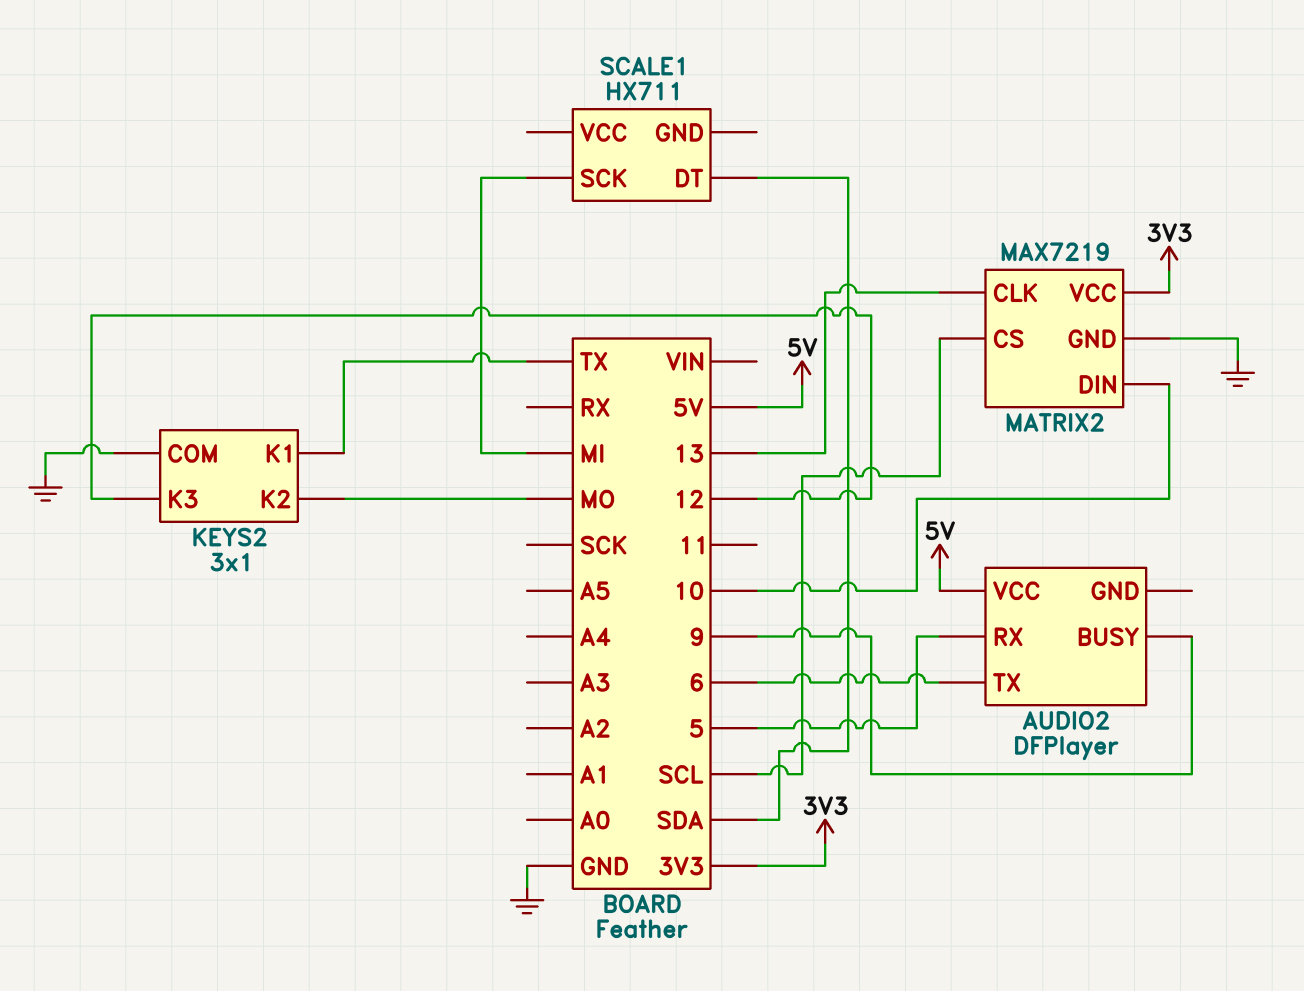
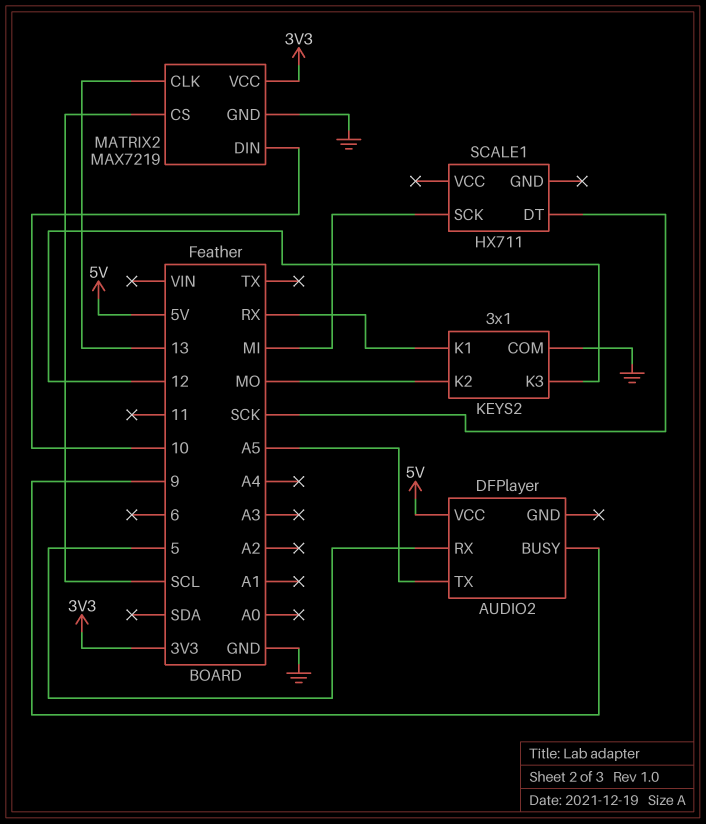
AUDIO2 pin TX: 6 -> A5
KEYS2 pin K1: TX -> RX
SCALE1 pin DT: SDA -> SCK

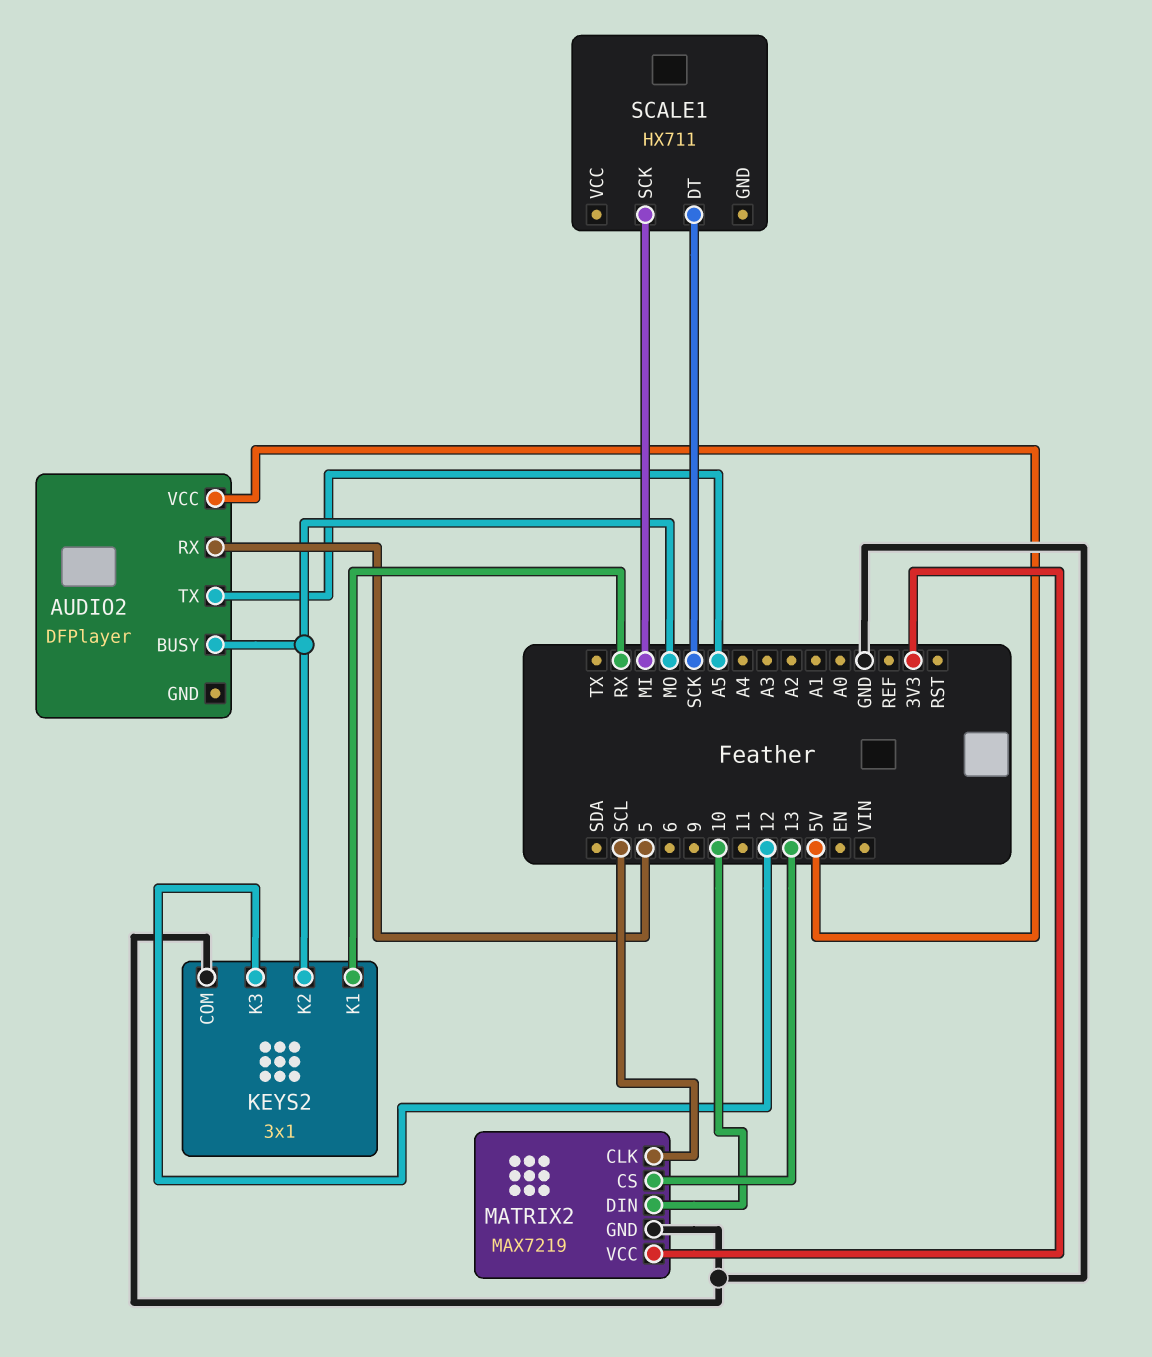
AUDIO2 pin BUSY: 9 -> MO
MATRIX2 pin CLK: 13 -> SCL
MATRIX2 pin CS: SCL -> 13

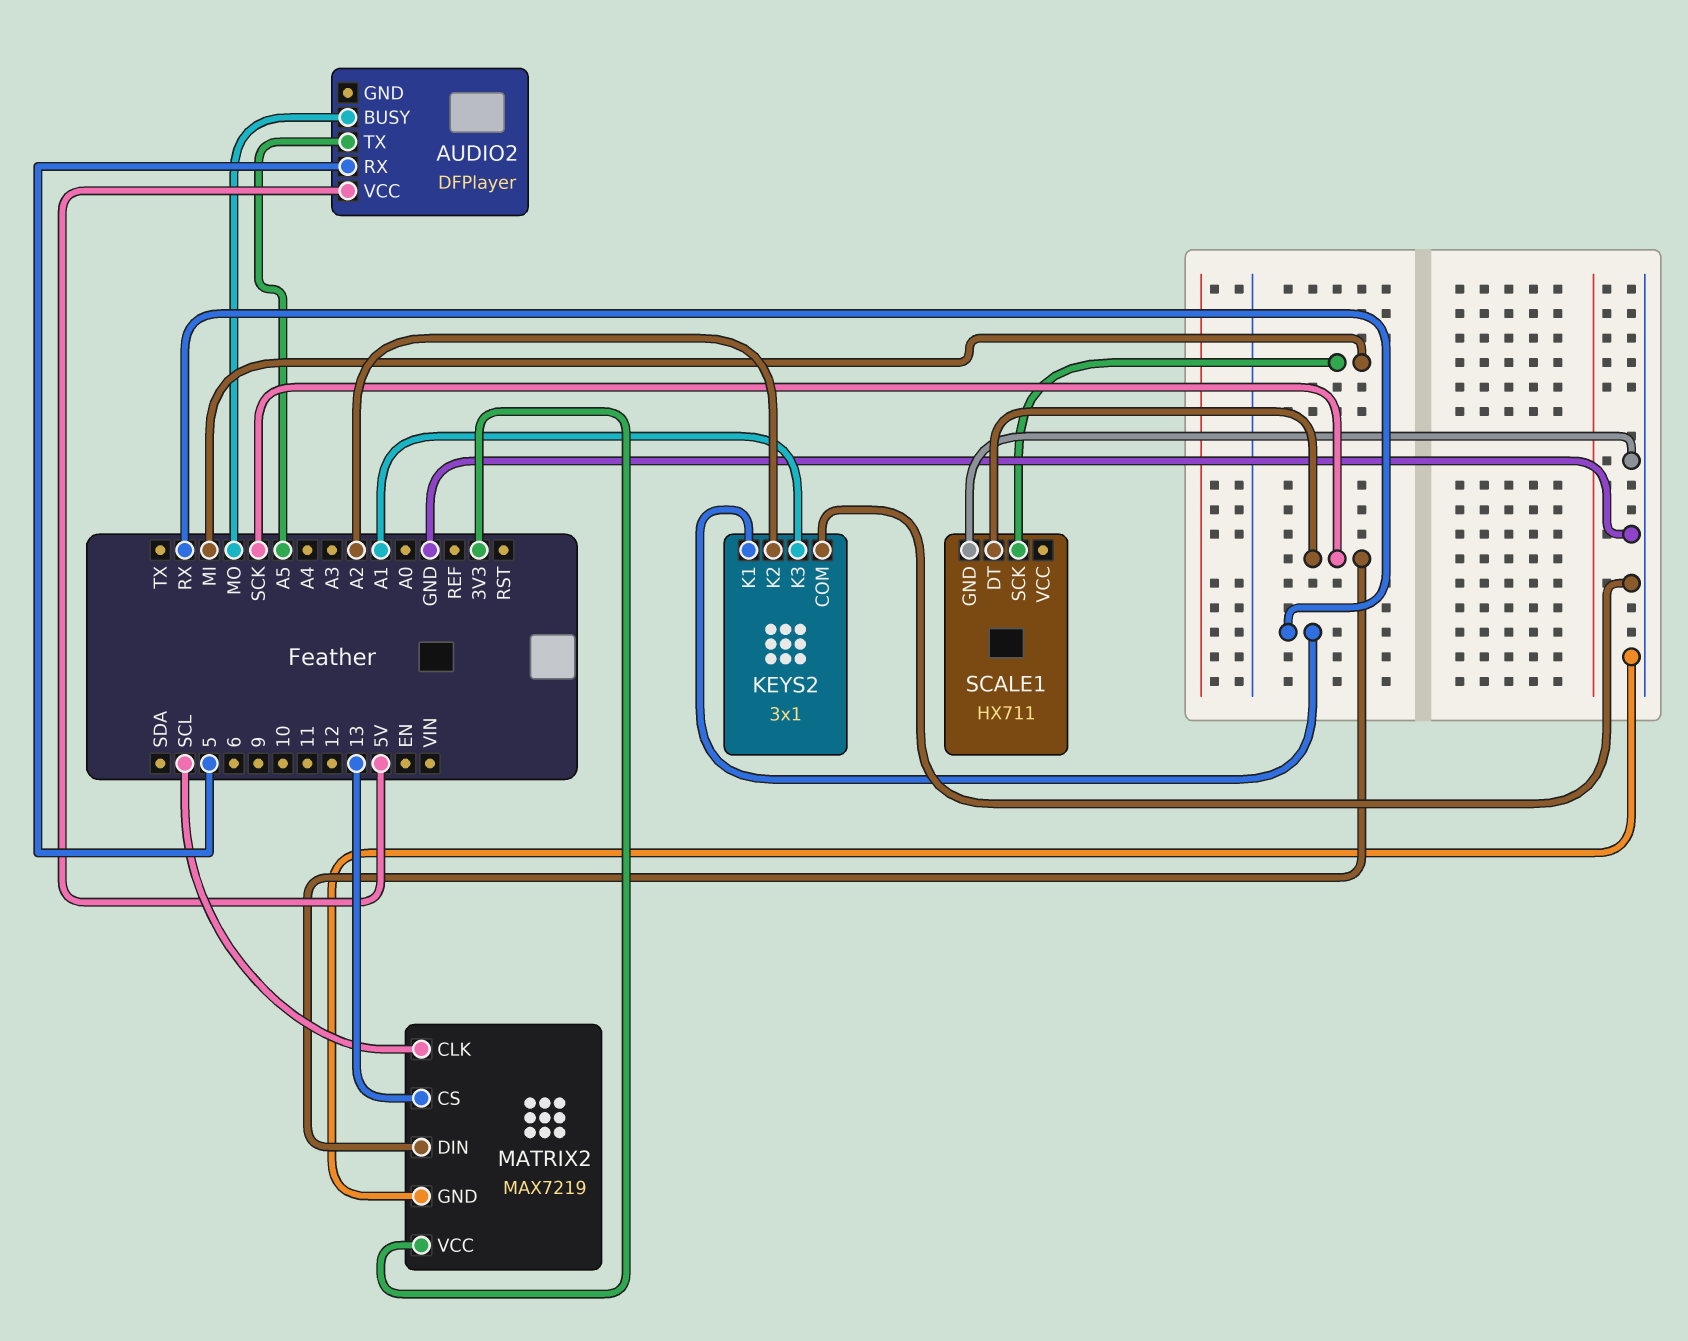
KEYS2 pin K2: MO -> A2
KEYS2 pin K3: 12 -> A1
MATRIX2 pin DIN: 10 -> SCK
SCALE1 pin GND: none -> GND

